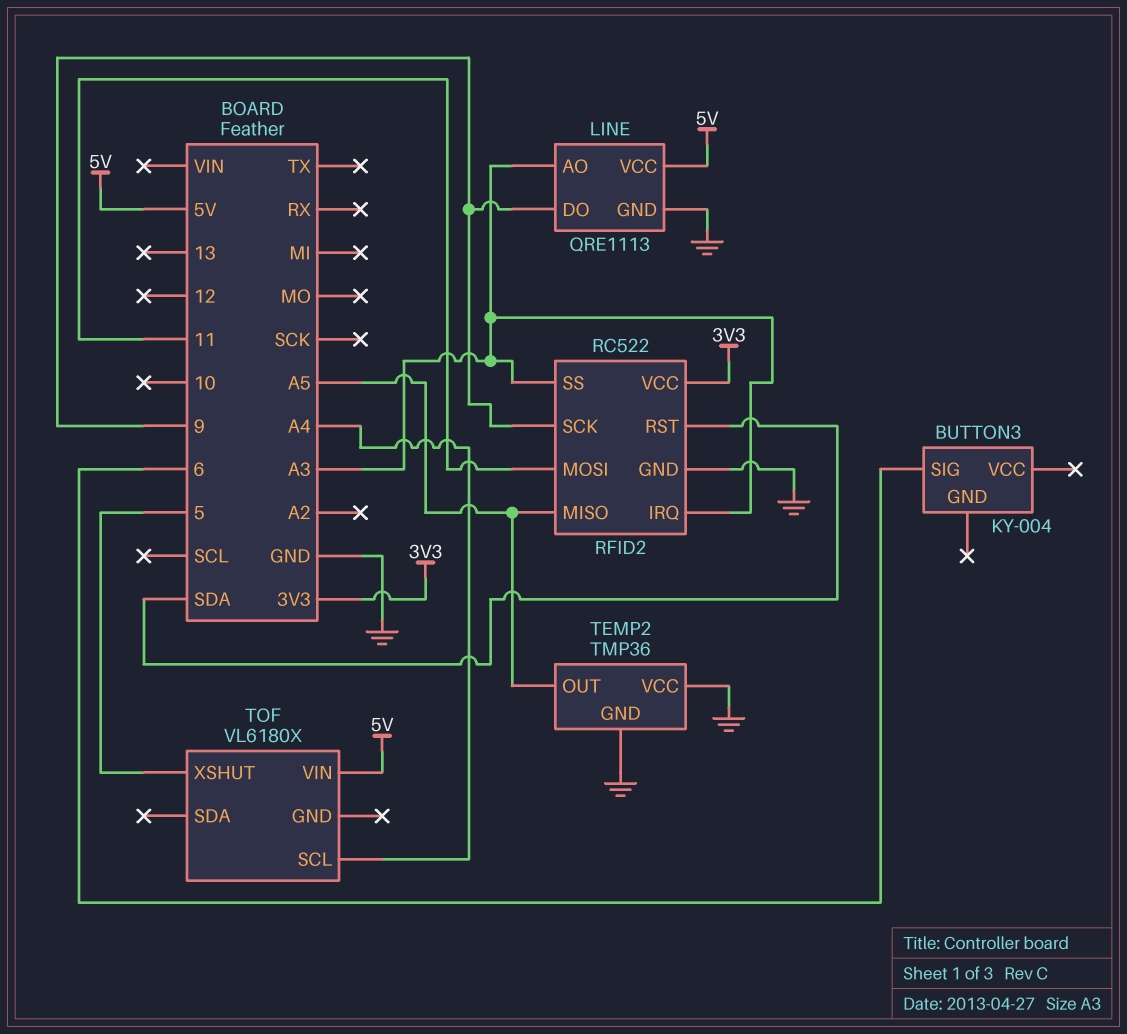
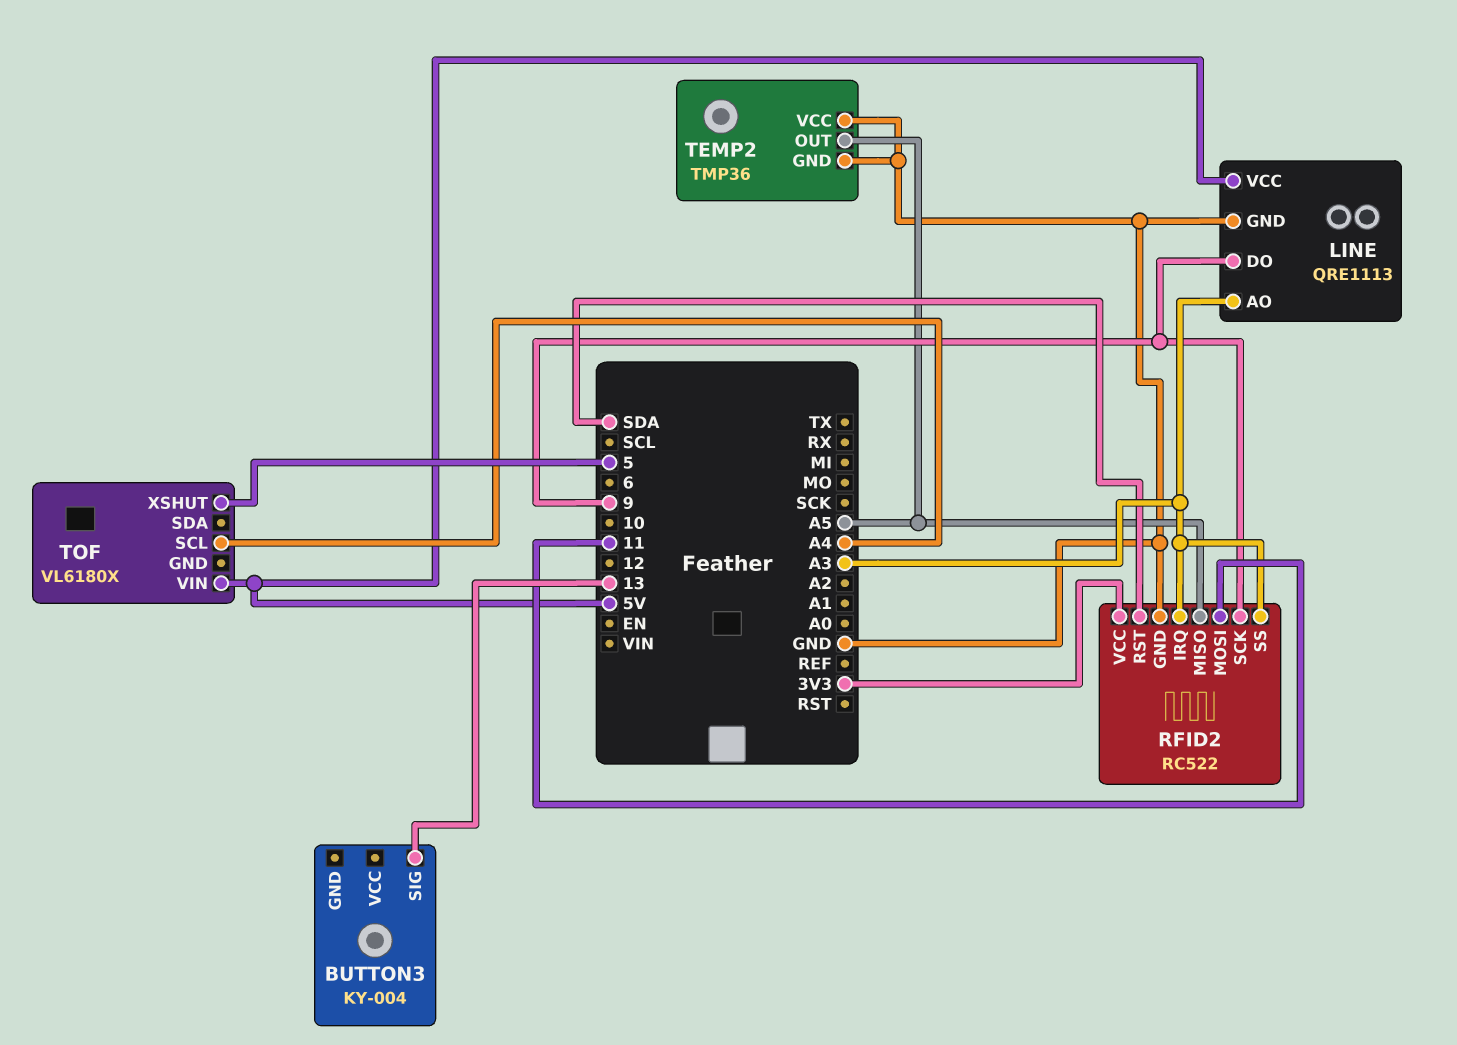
BUTTON3 pin SIG: 6 -> 13

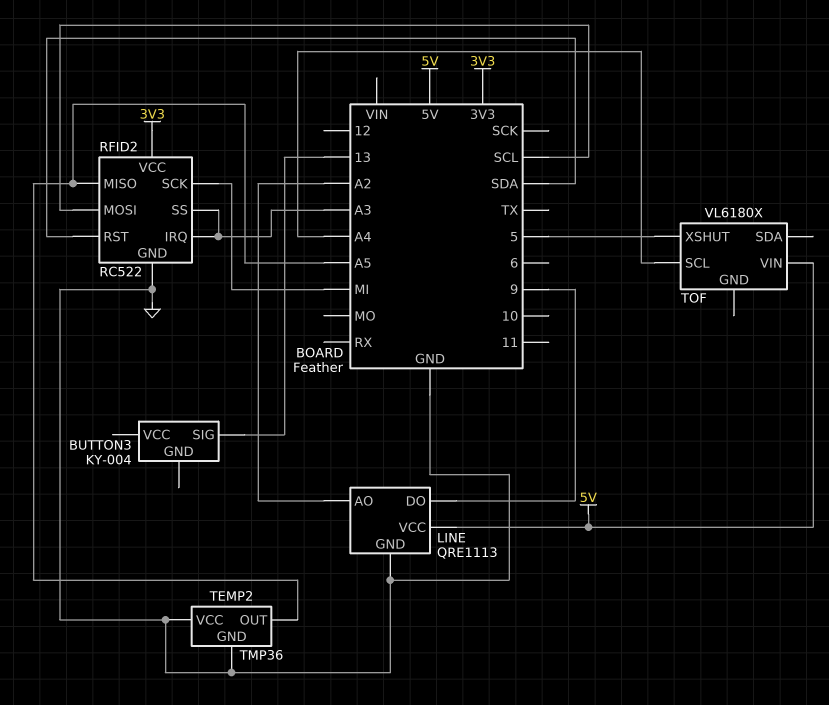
LINE pin AO: A3 -> A2
RFID2 pin MOSI: 11 -> SCL
RFID2 pin SCK: 9 -> MI

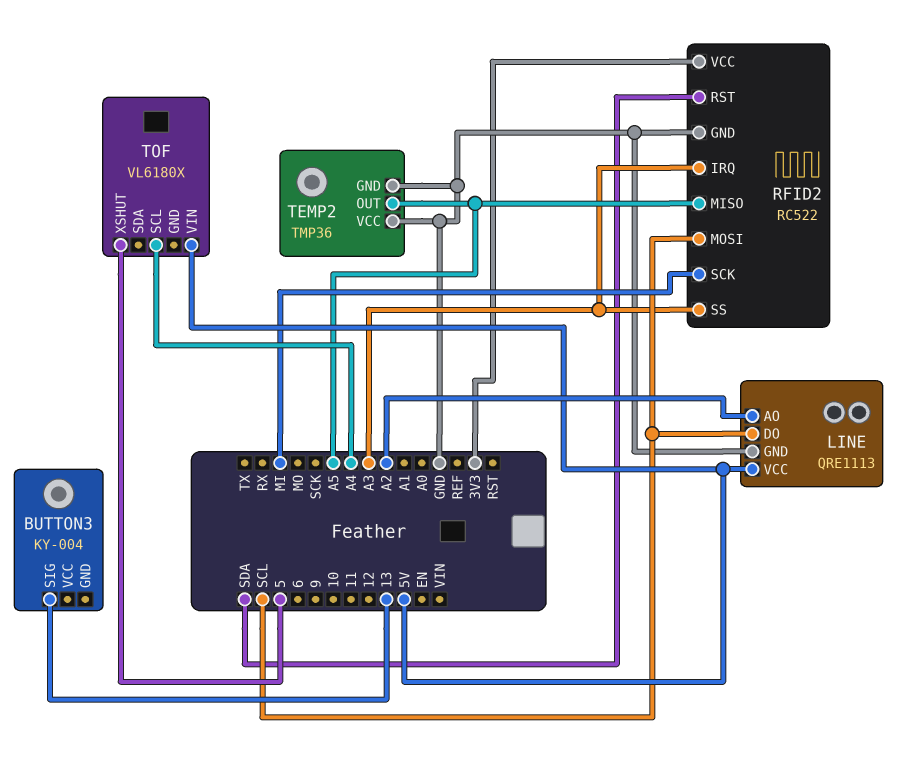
LINE pin DO: 9 -> SCL

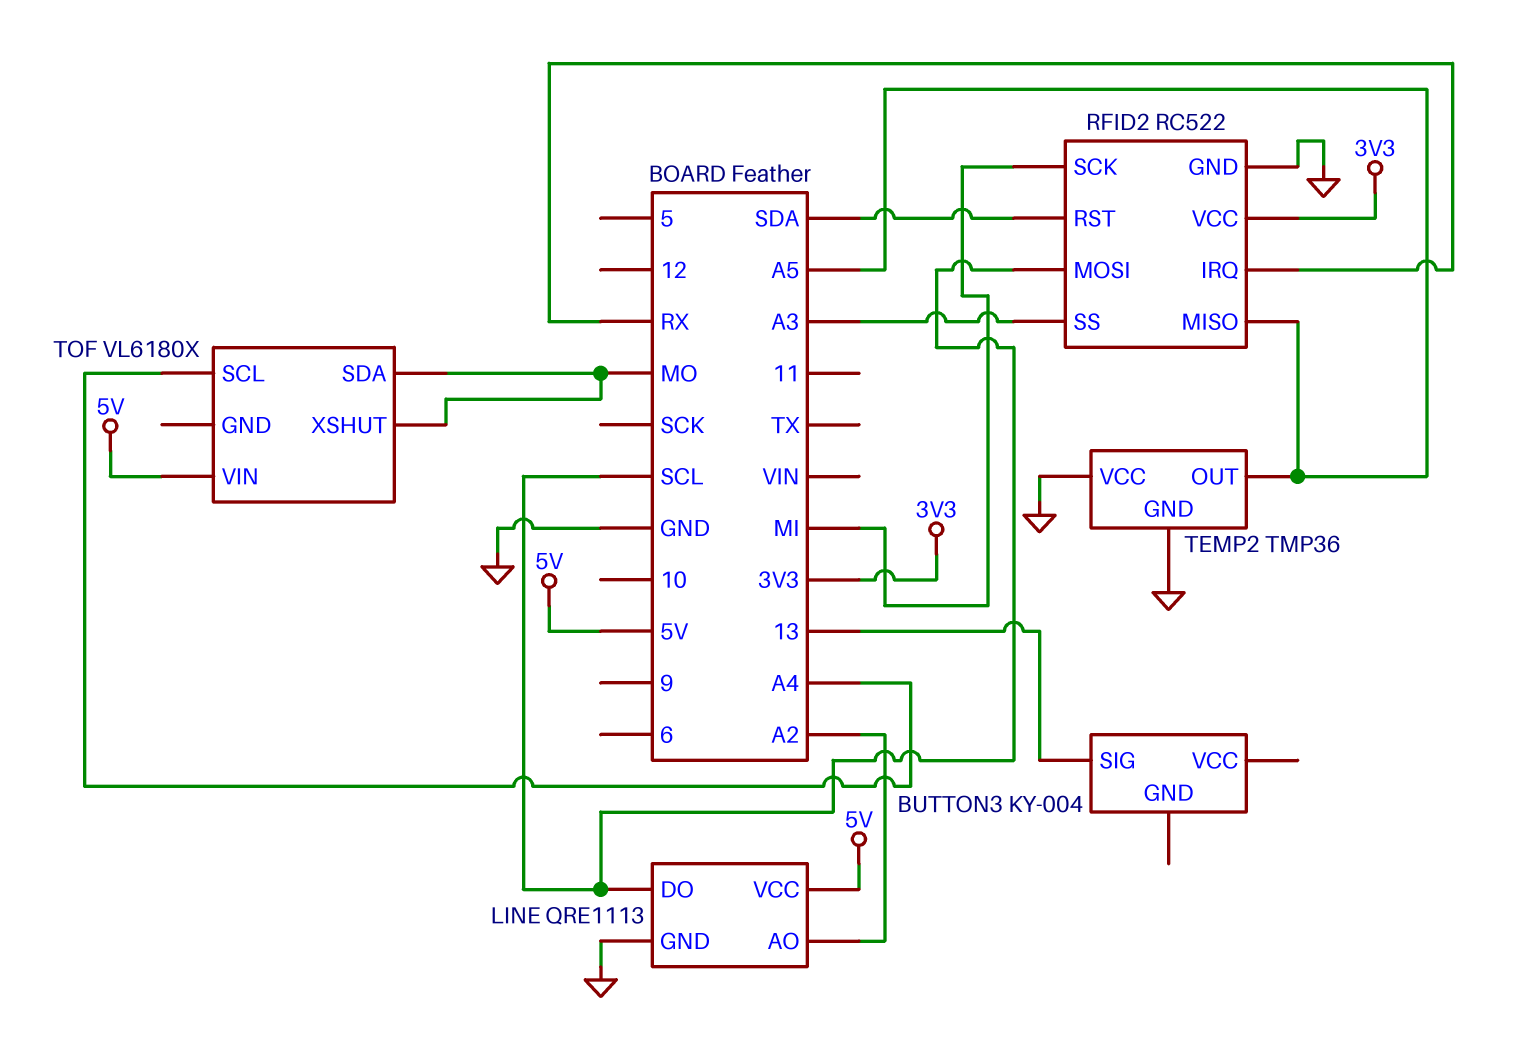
RFID2 pin IRQ: A3 -> RX
TOF pin SDA: none -> MO
TOF pin XSHUT: 5 -> MO

